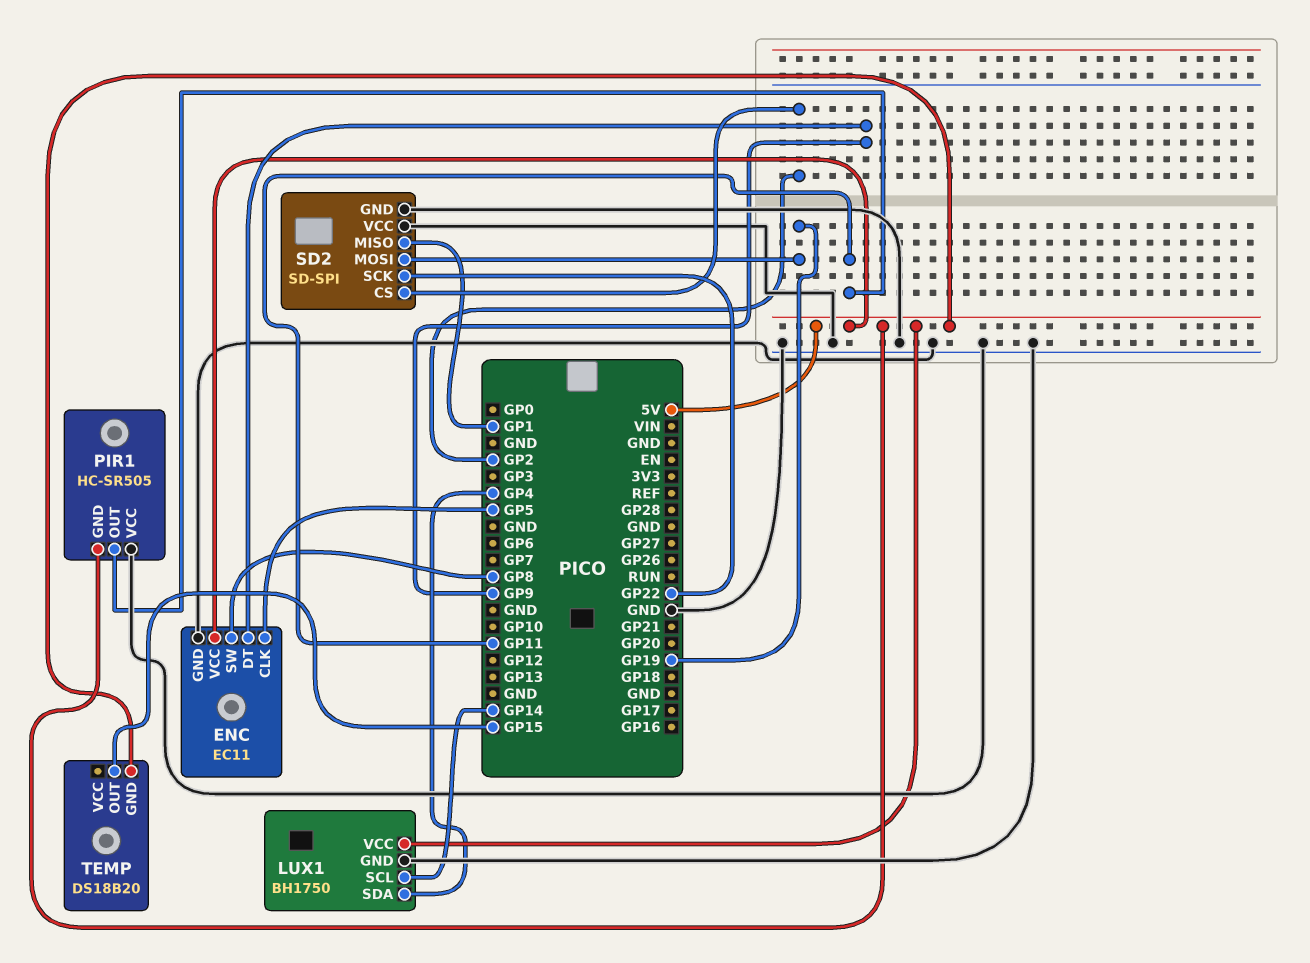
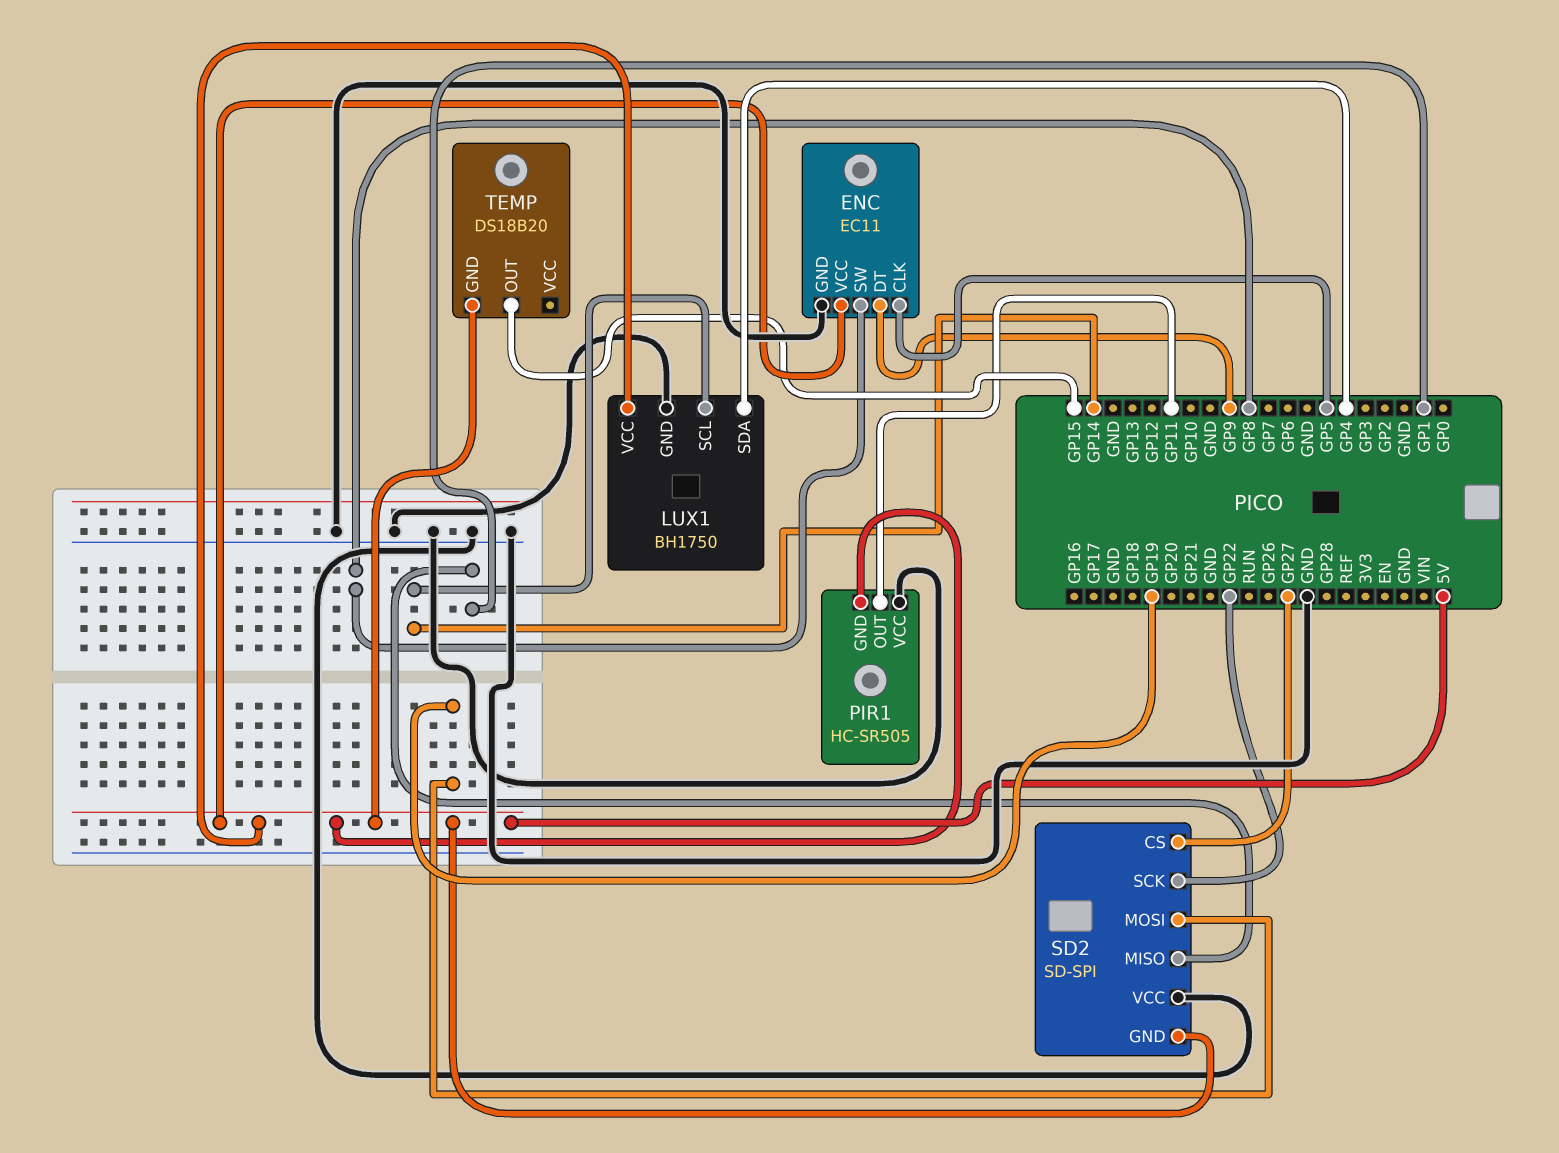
SD2 pin CS: GP2 -> GP27
SD2 pin GND: GND -> 5V

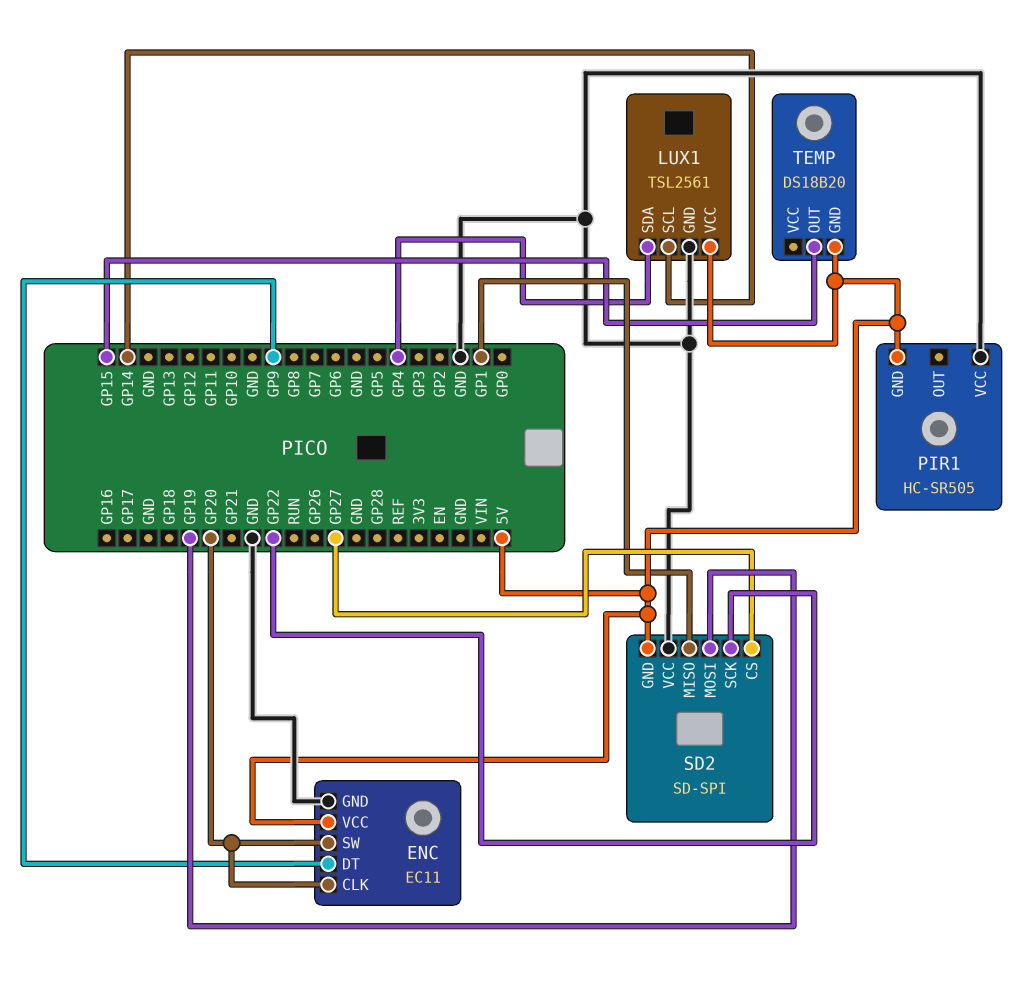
ENC pin CLK: GP5 -> GP20
ENC pin SW: GP8 -> GP20
LUX1: BH1750 -> TSL2561
PIR1 pin OUT: GP11 -> none

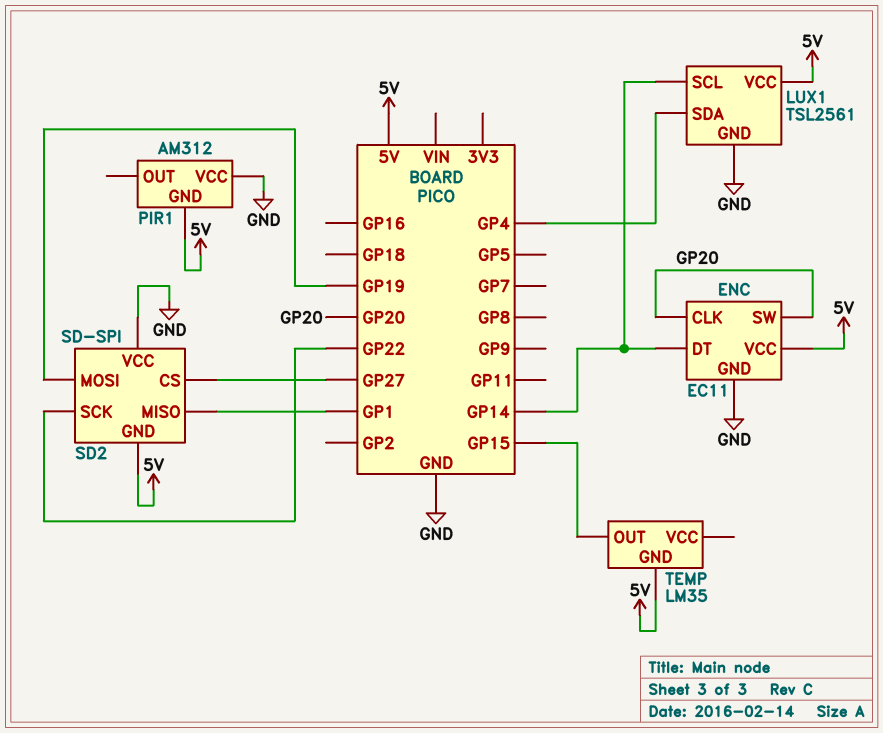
ENC pin DT: GP9 -> GP14
PIR1: HC-SR505 -> AM312
TEMP: DS18B20 -> LM35

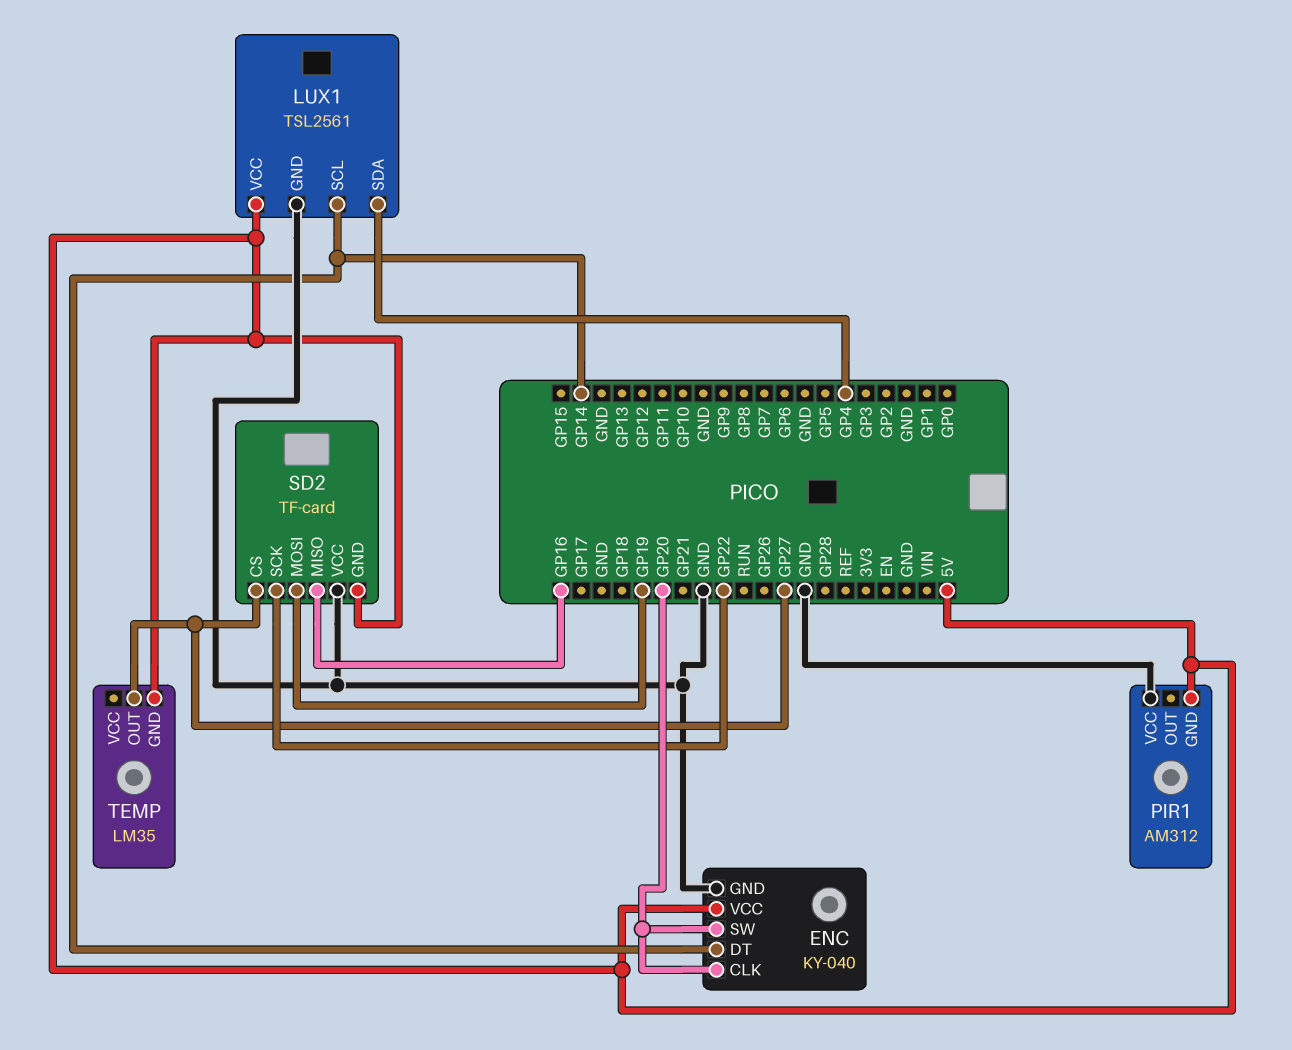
ENC: EC11 -> KY-040
SD2: SD-SPI -> TF-card
SD2 pin MISO: GP1 -> GP16
TEMP pin OUT: GP15 -> GP27

